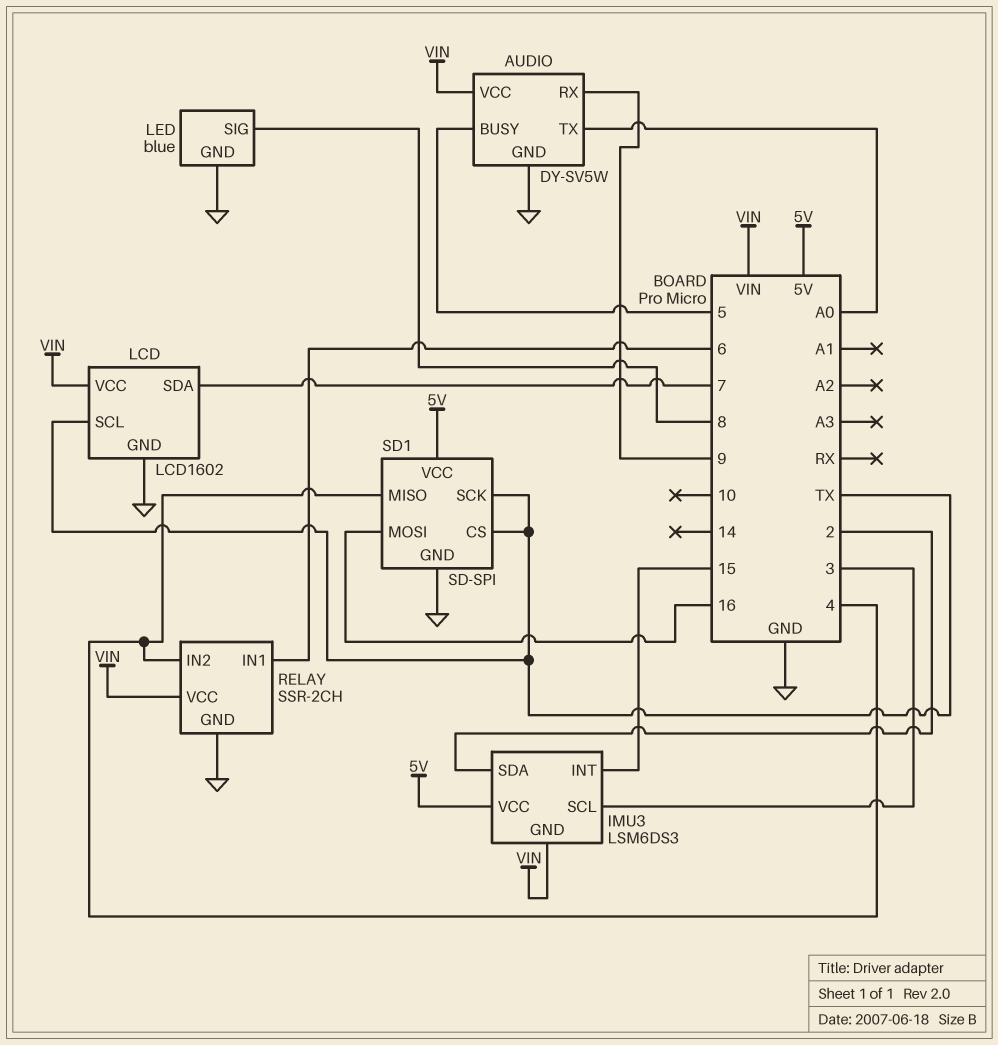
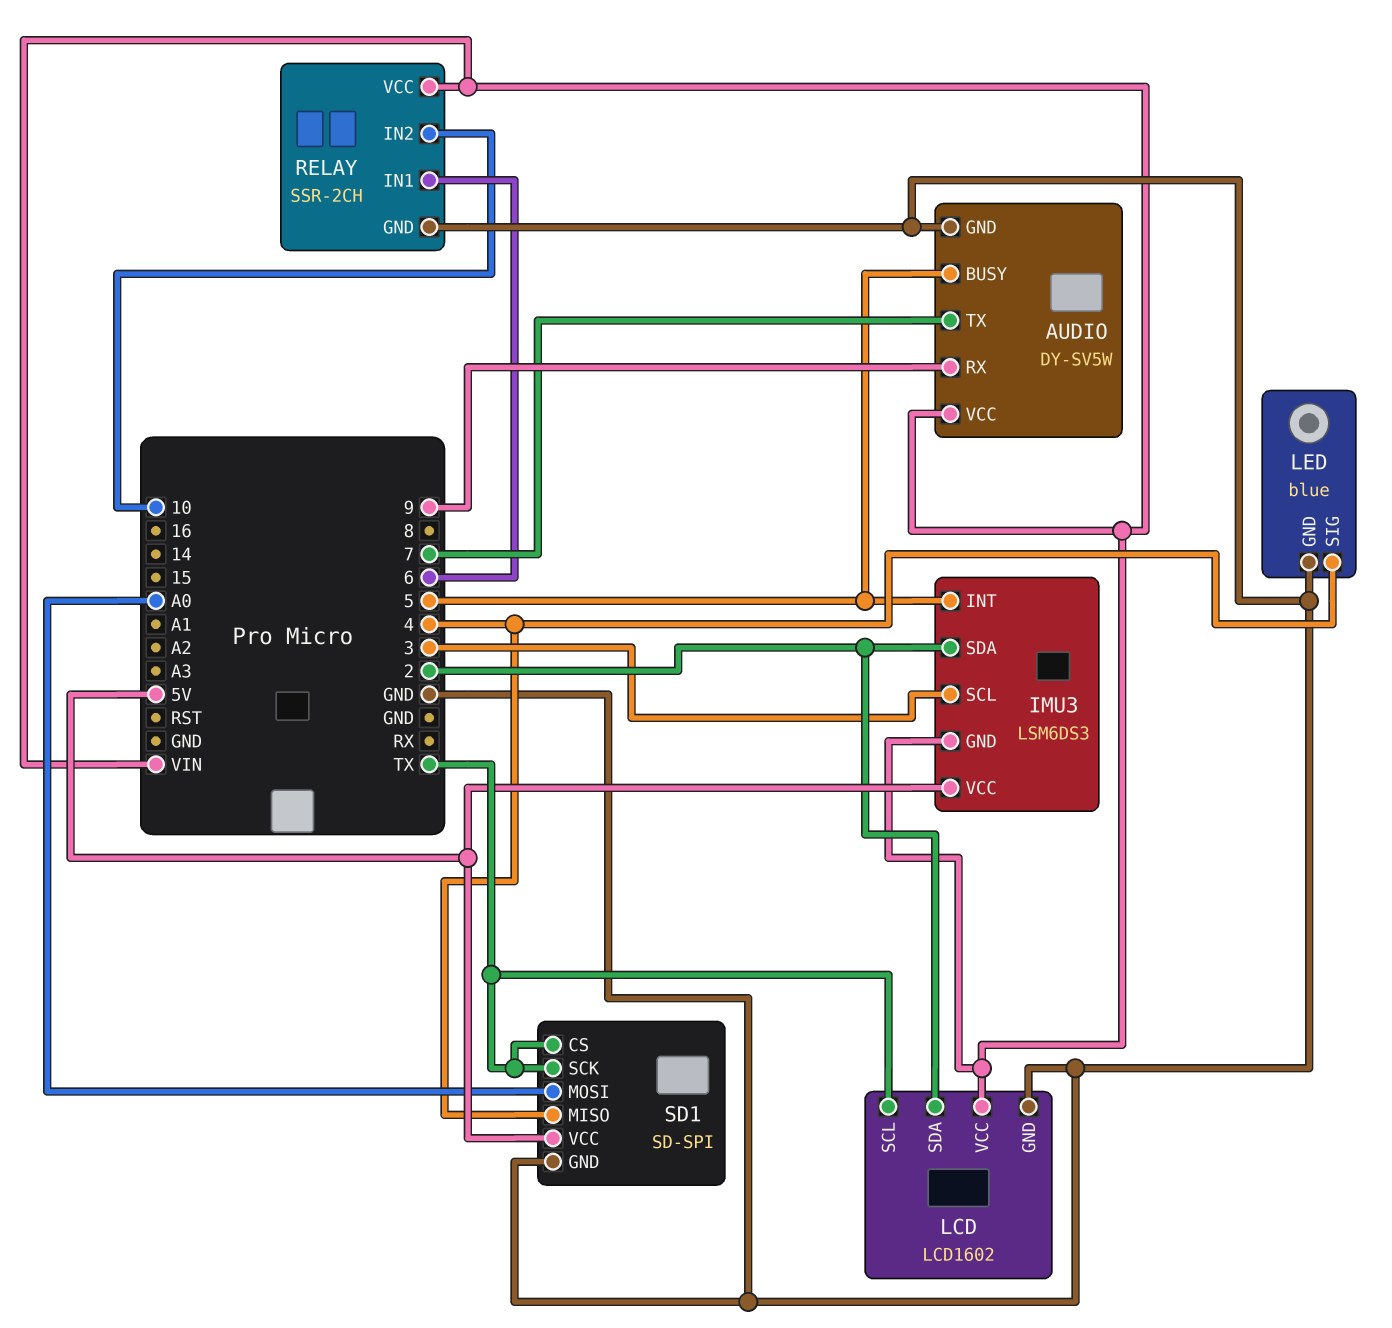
AUDIO pin TX: A0 -> 7
IMU3 pin INT: 15 -> 5
LCD pin SDA: 7 -> 2
LED pin SIG: 8 -> 4
RELAY pin IN2: 4 -> 10
SD1 pin MOSI: 16 -> A0

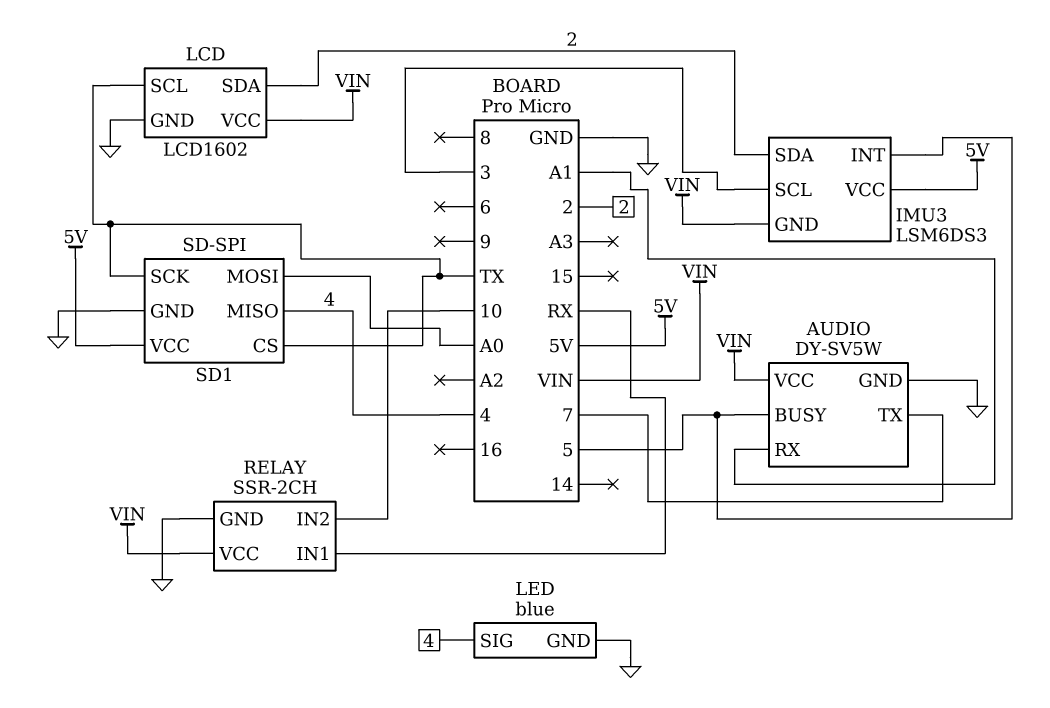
AUDIO pin RX: 9 -> A1
RELAY pin IN1: 6 -> RX

